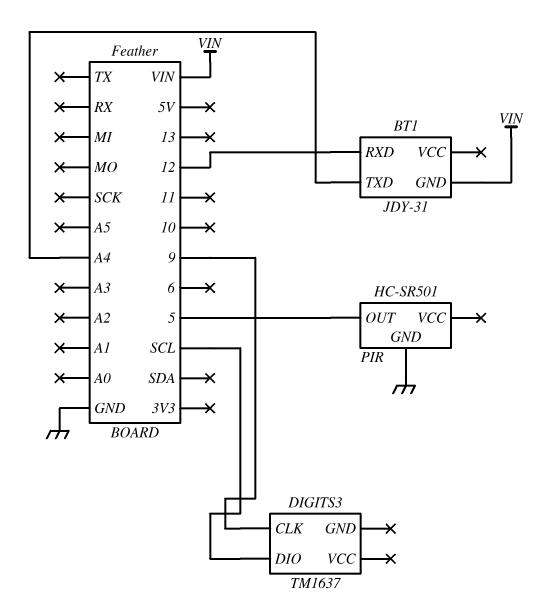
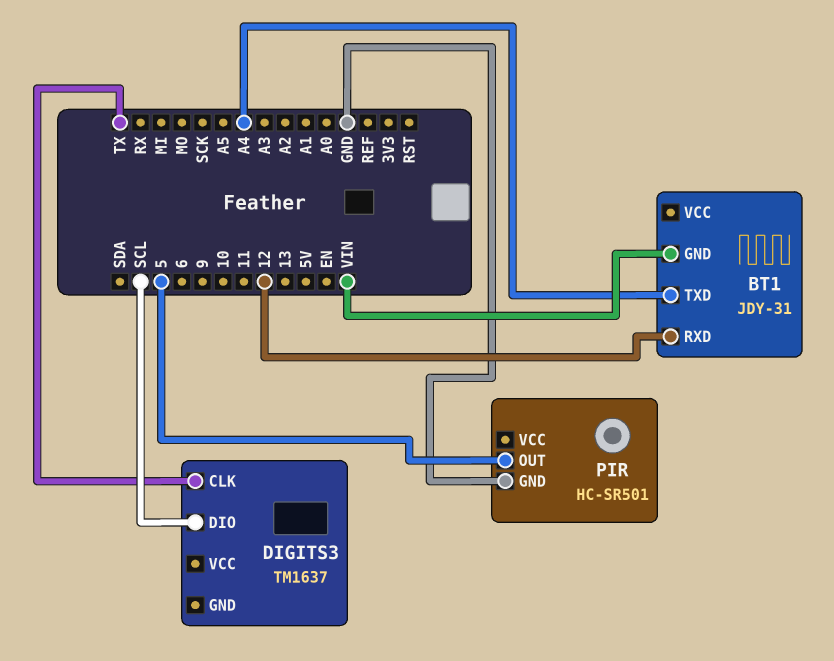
DIGITS3 pin CLK: 9 -> TX

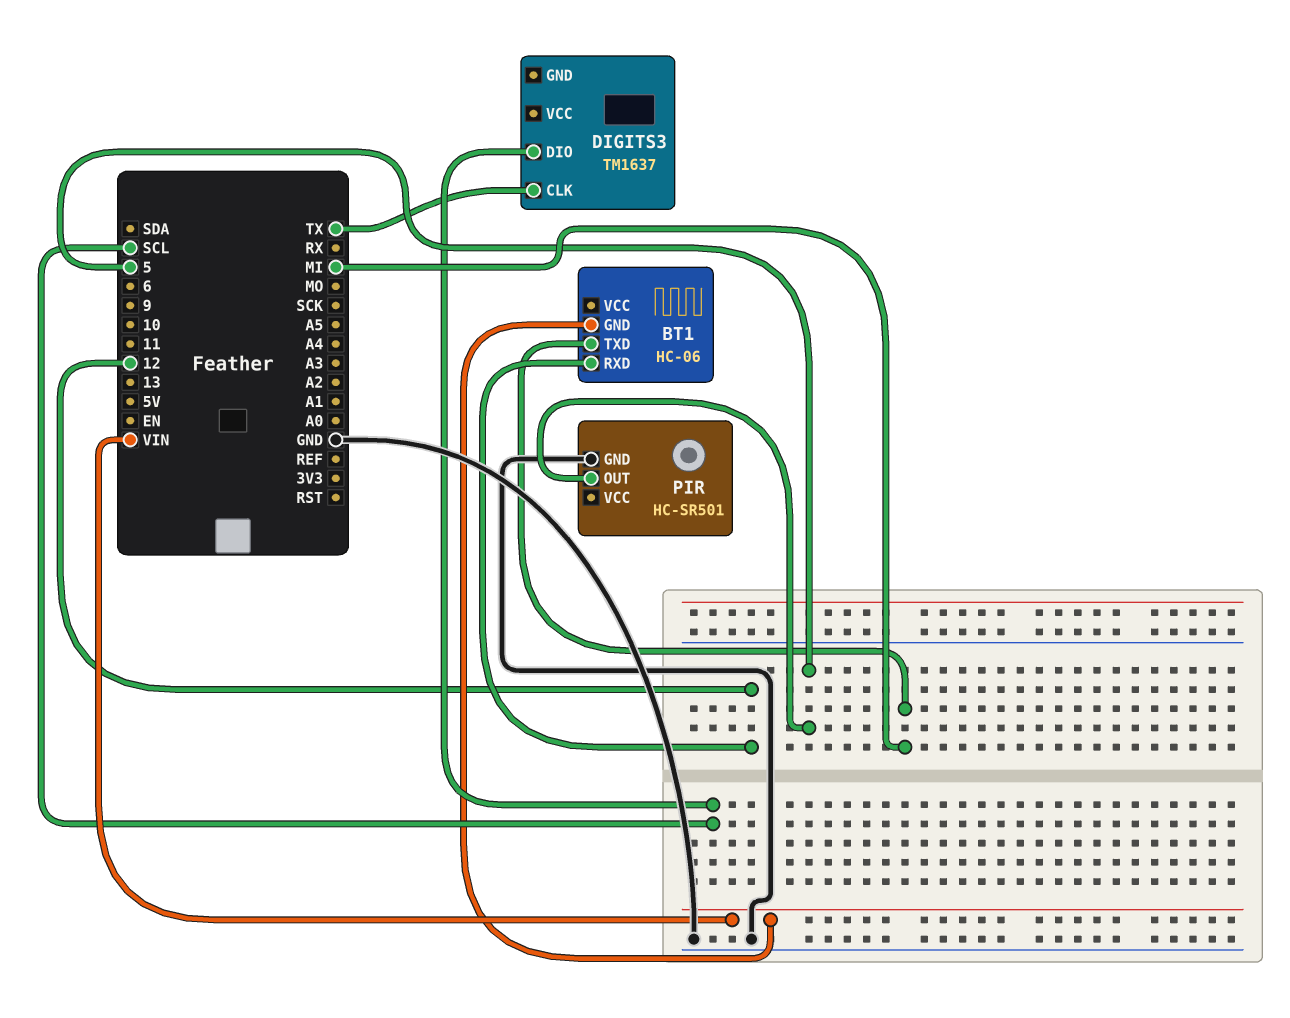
BT1: JDY-31 -> HC-06
BT1 pin TXD: A4 -> MI

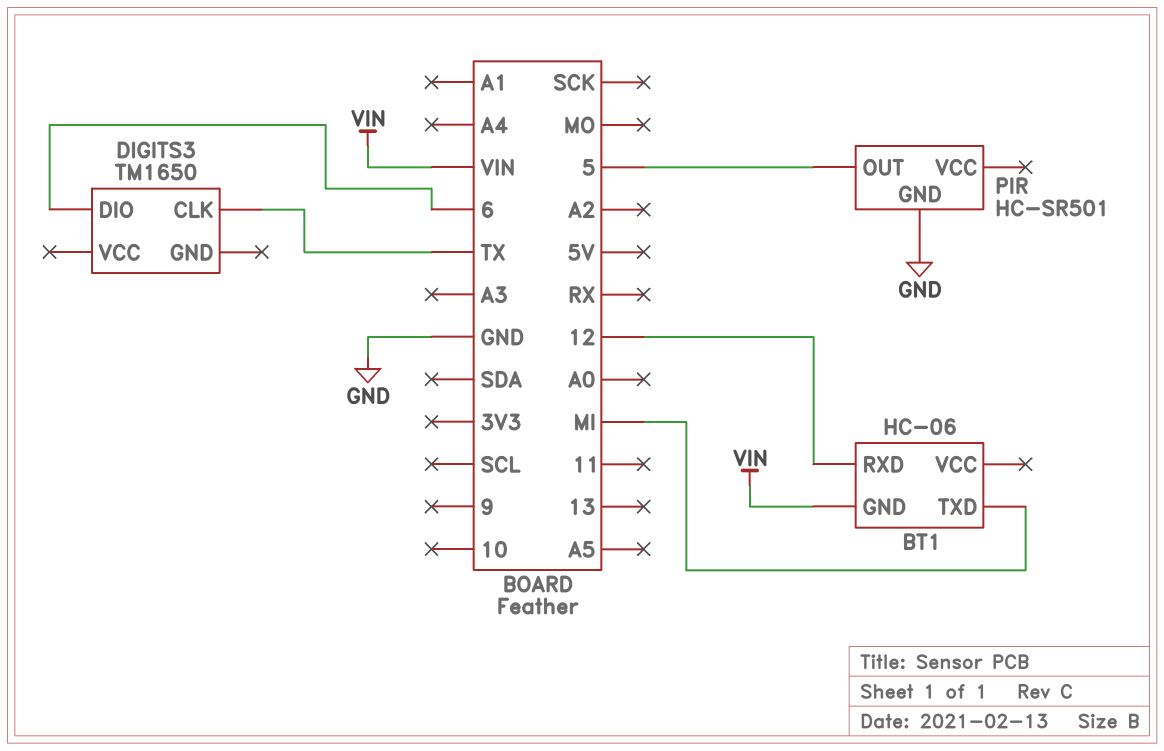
DIGITS3: TM1637 -> TM1650
DIGITS3 pin DIO: SCL -> 6

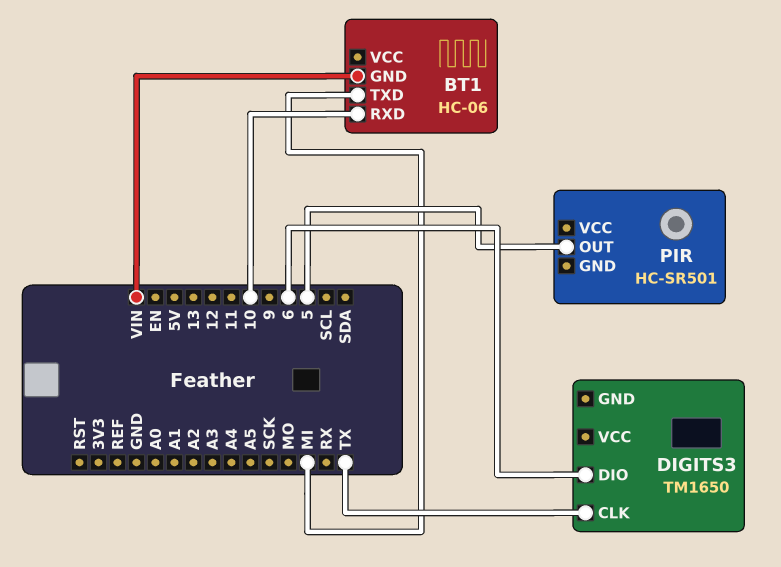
BT1 pin RXD: 12 -> 10
PIR pin GND: GND -> none

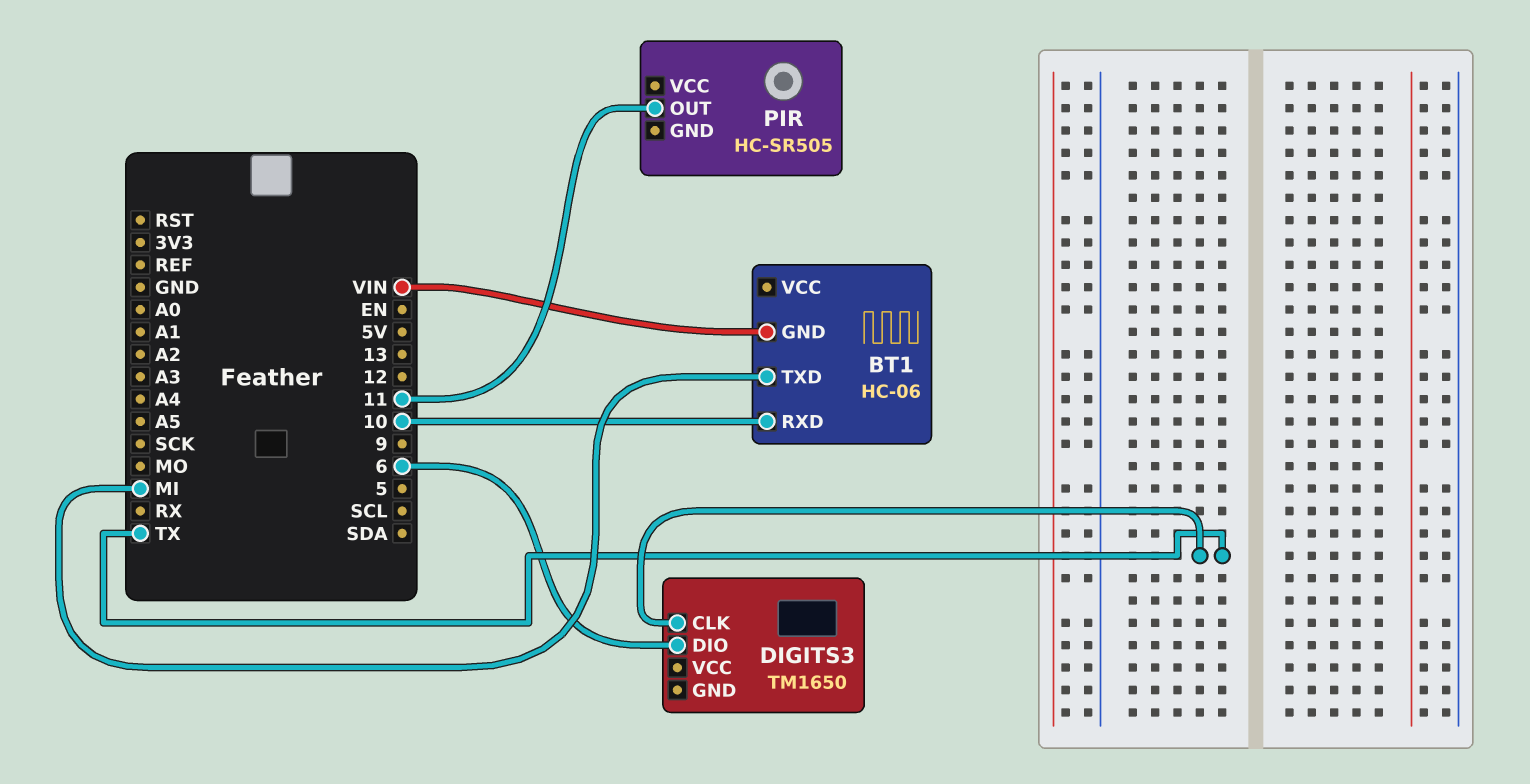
PIR: HC-SR501 -> HC-SR505
PIR pin OUT: 5 -> 11

